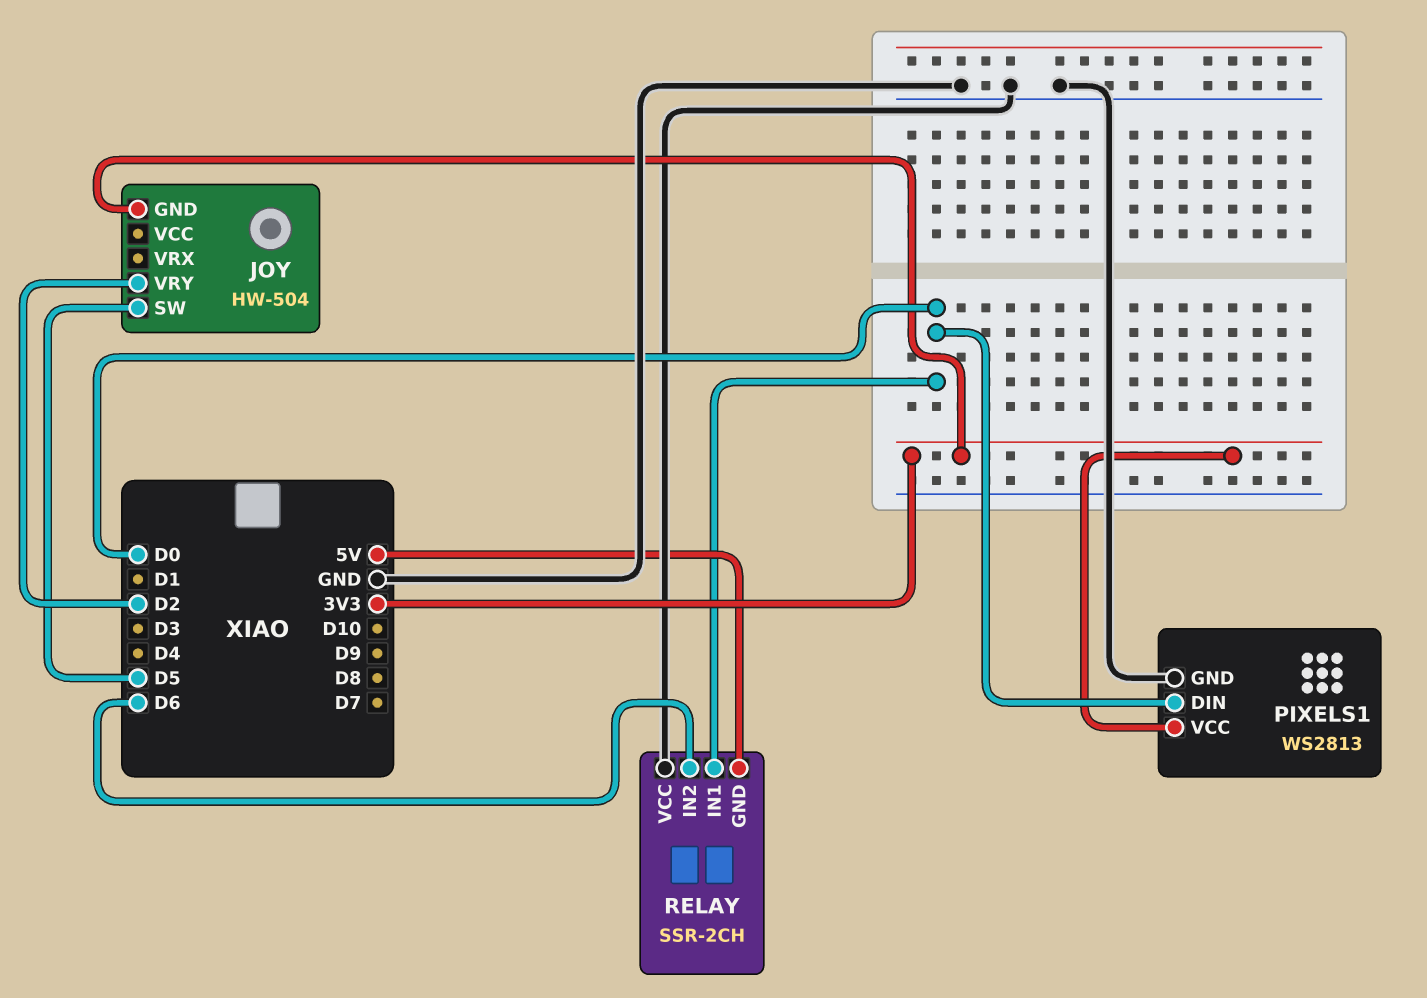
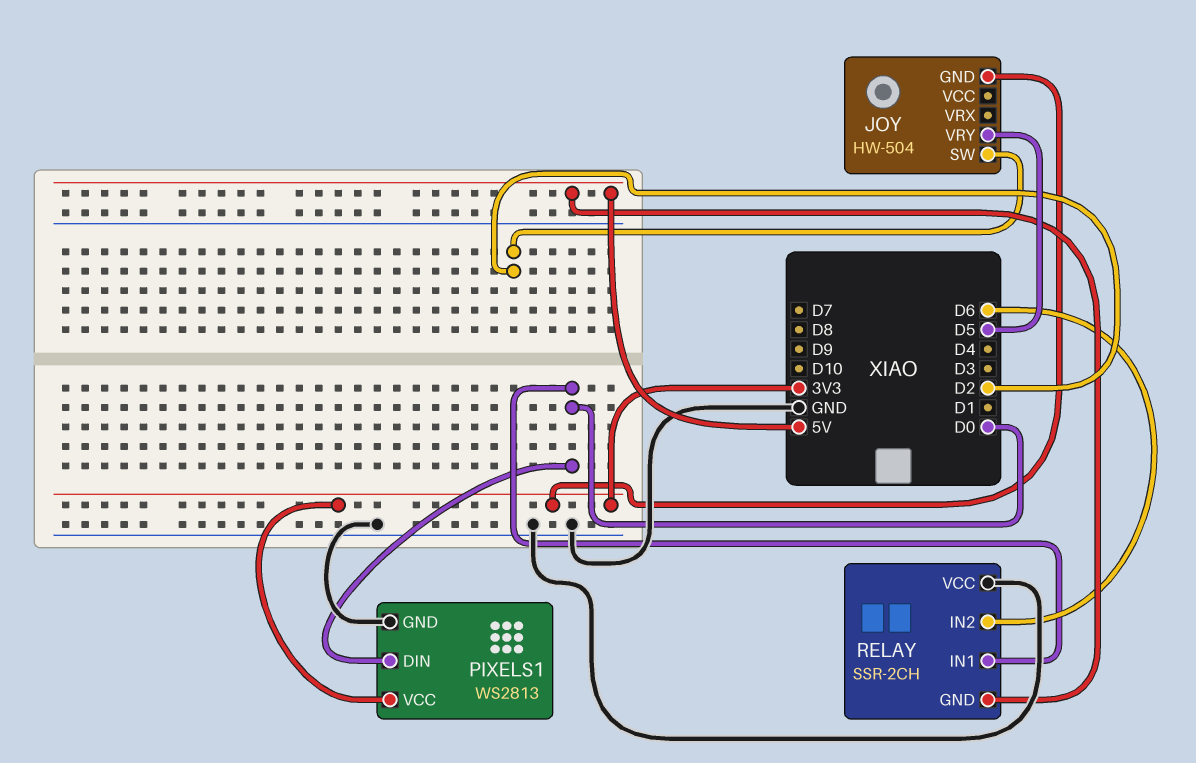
JOY pin SW: D5 -> D2
JOY pin VRY: D2 -> D5

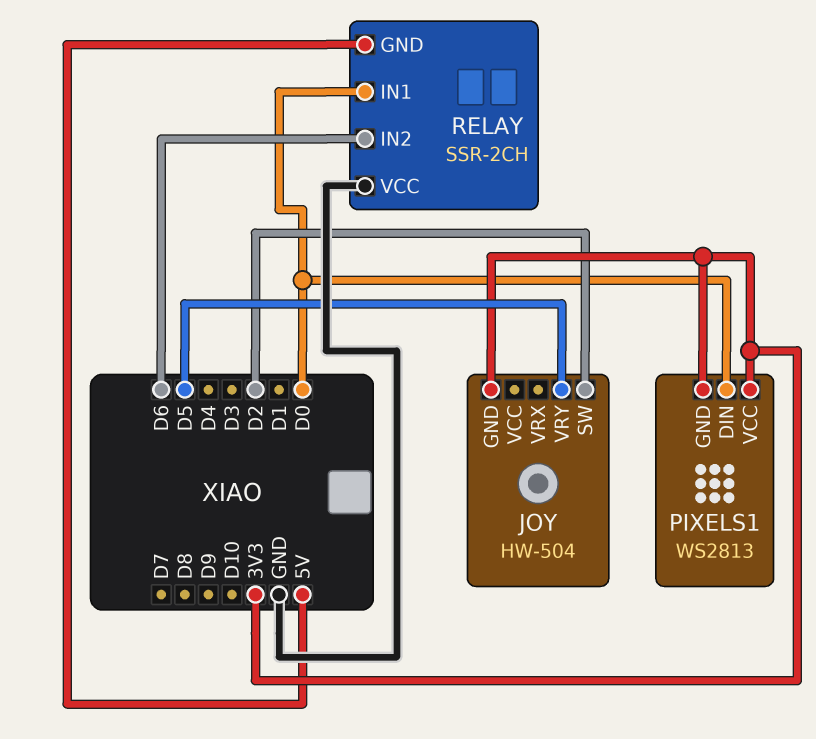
PIXELS1 pin GND: GND -> 3V3

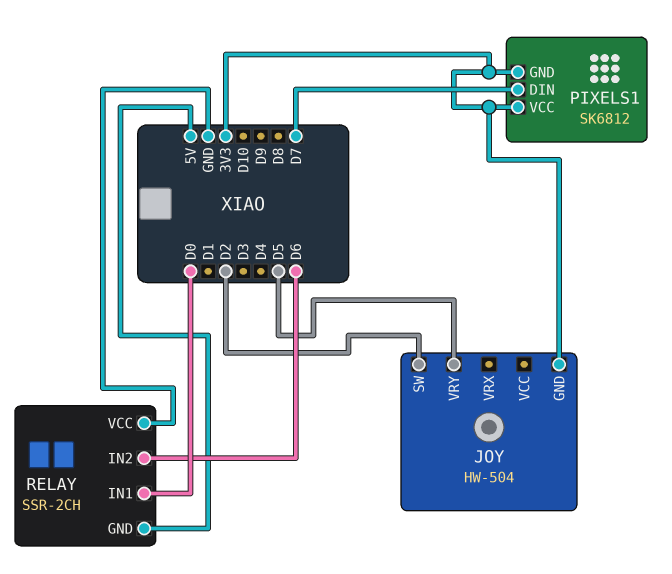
PIXELS1: WS2813 -> SK6812
PIXELS1 pin DIN: D0 -> D7

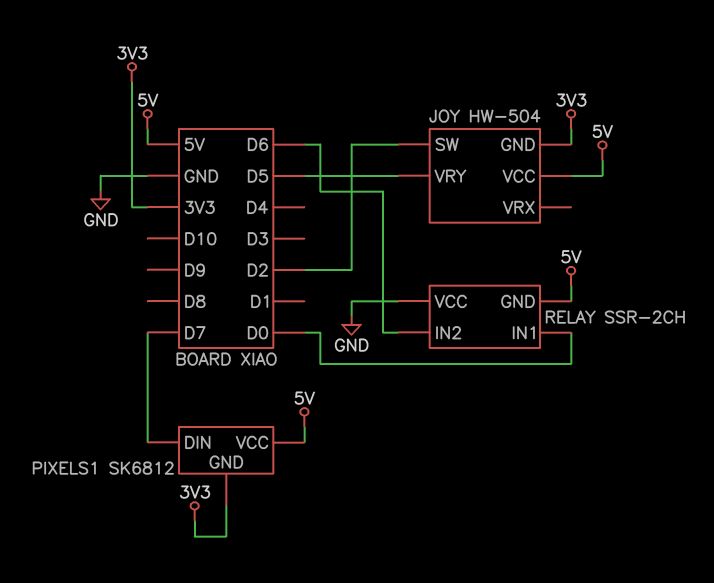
JOY pin VCC: none -> 5V
PIXELS1 pin VCC: 3V3 -> 5V

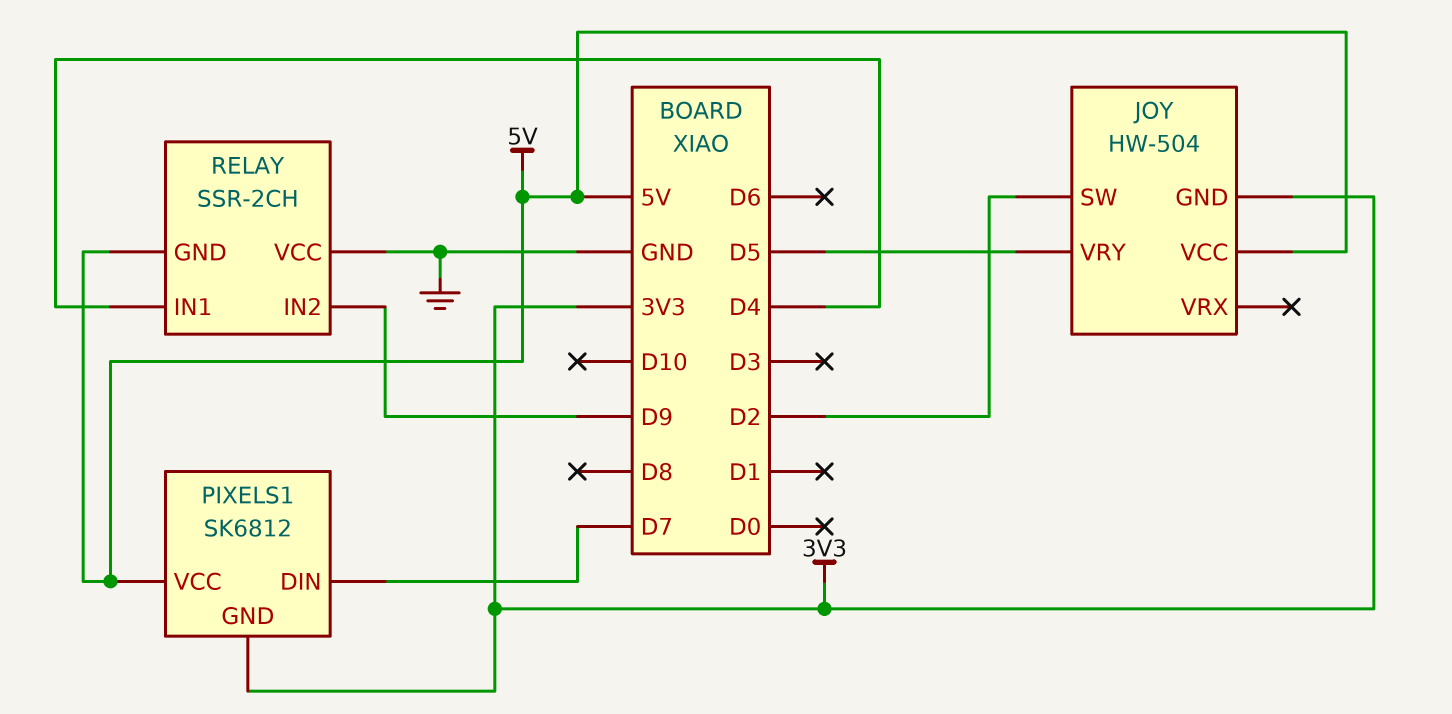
RELAY pin IN1: D0 -> D4
RELAY pin IN2: D6 -> D9

